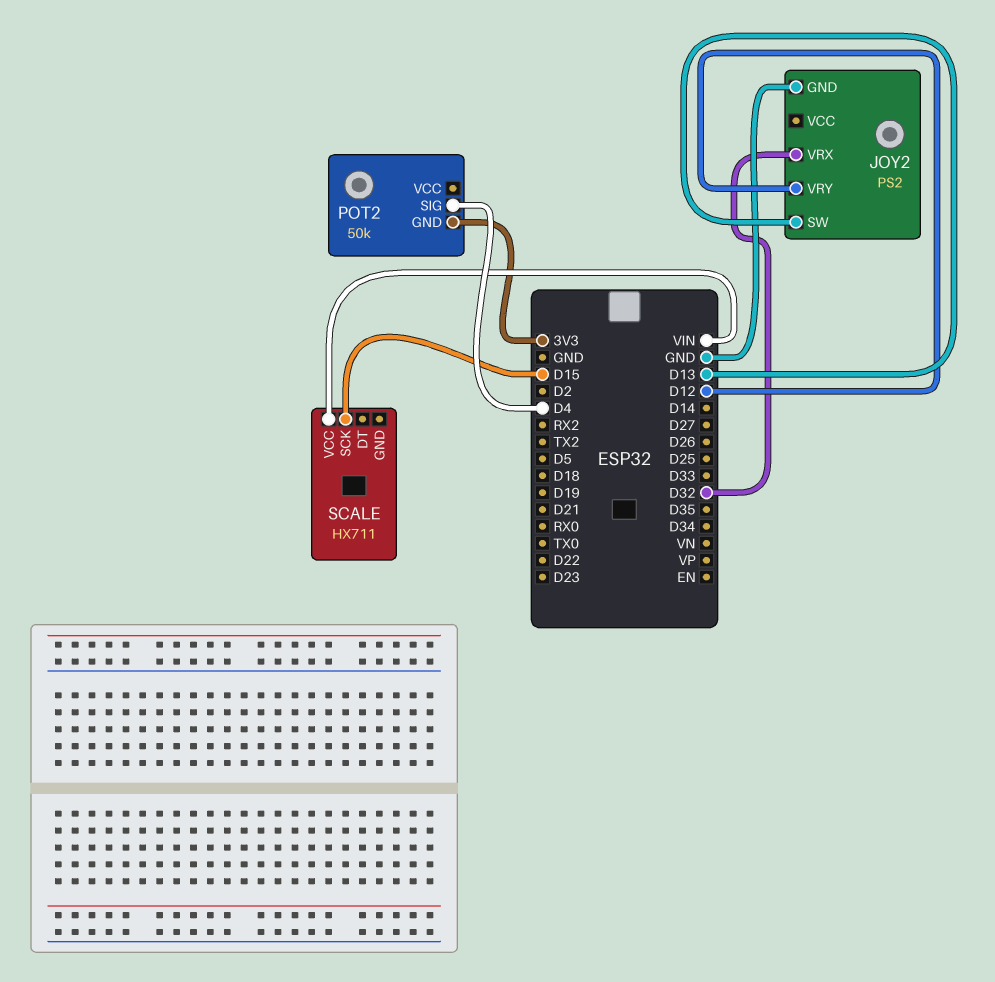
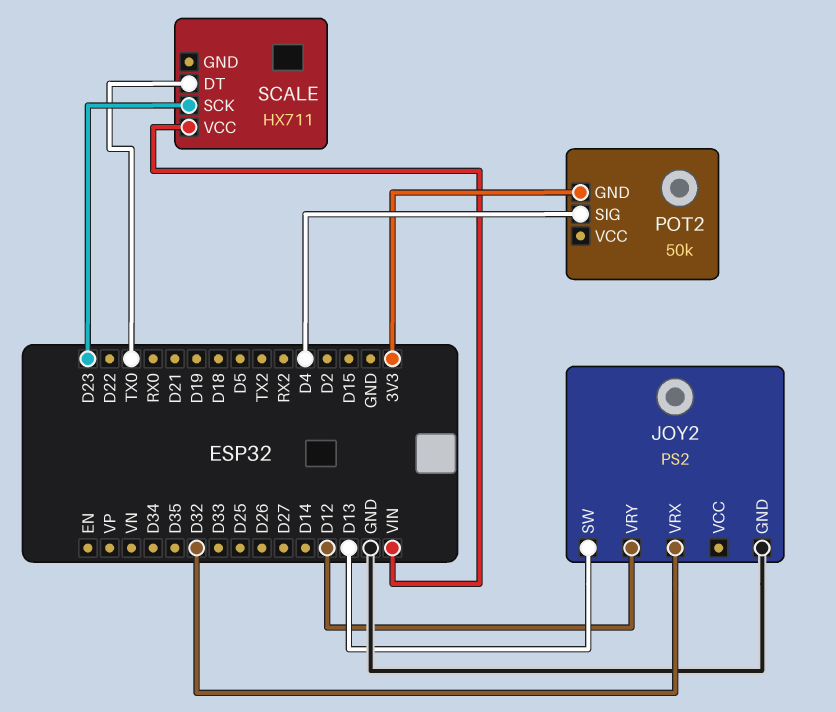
SCALE pin DT: none -> TX0
SCALE pin SCK: D15 -> D23

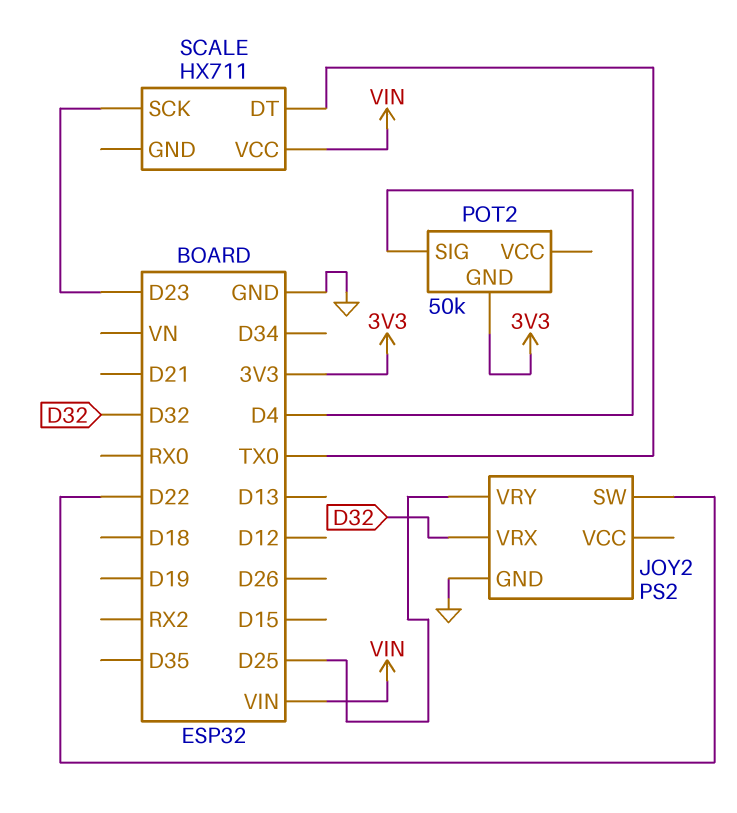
JOY2 pin SW: D13 -> D22
JOY2 pin VRY: D12 -> D25

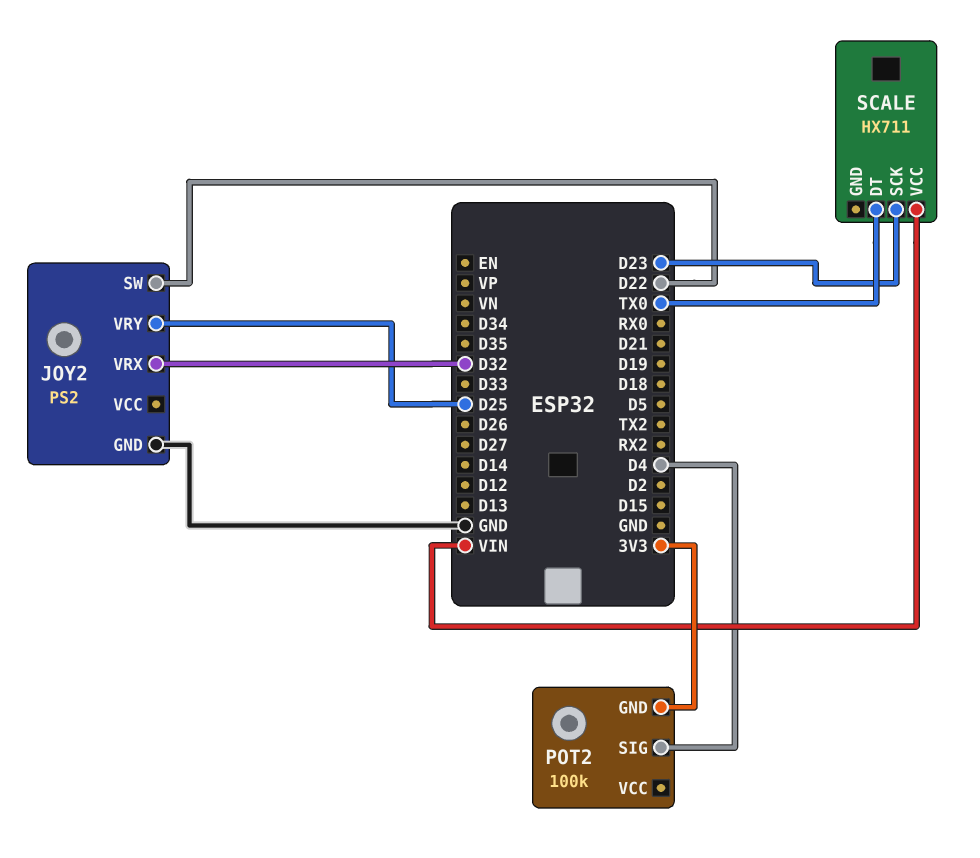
POT2: 50k -> 100k

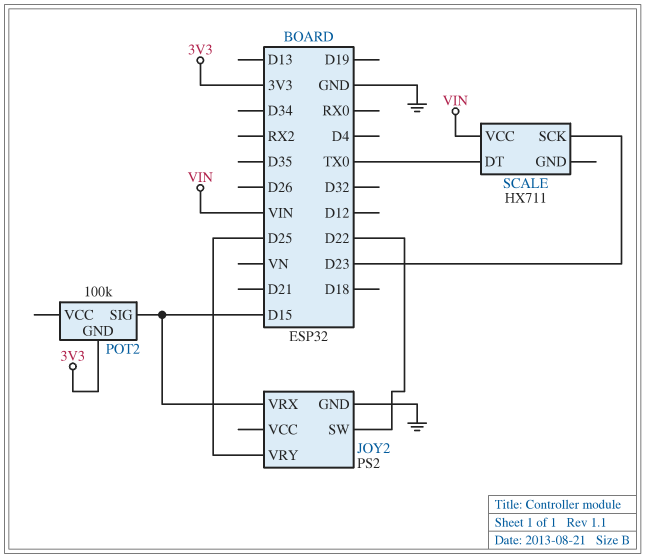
JOY2 pin VRX: D32 -> D15
POT2 pin SIG: D4 -> D15

